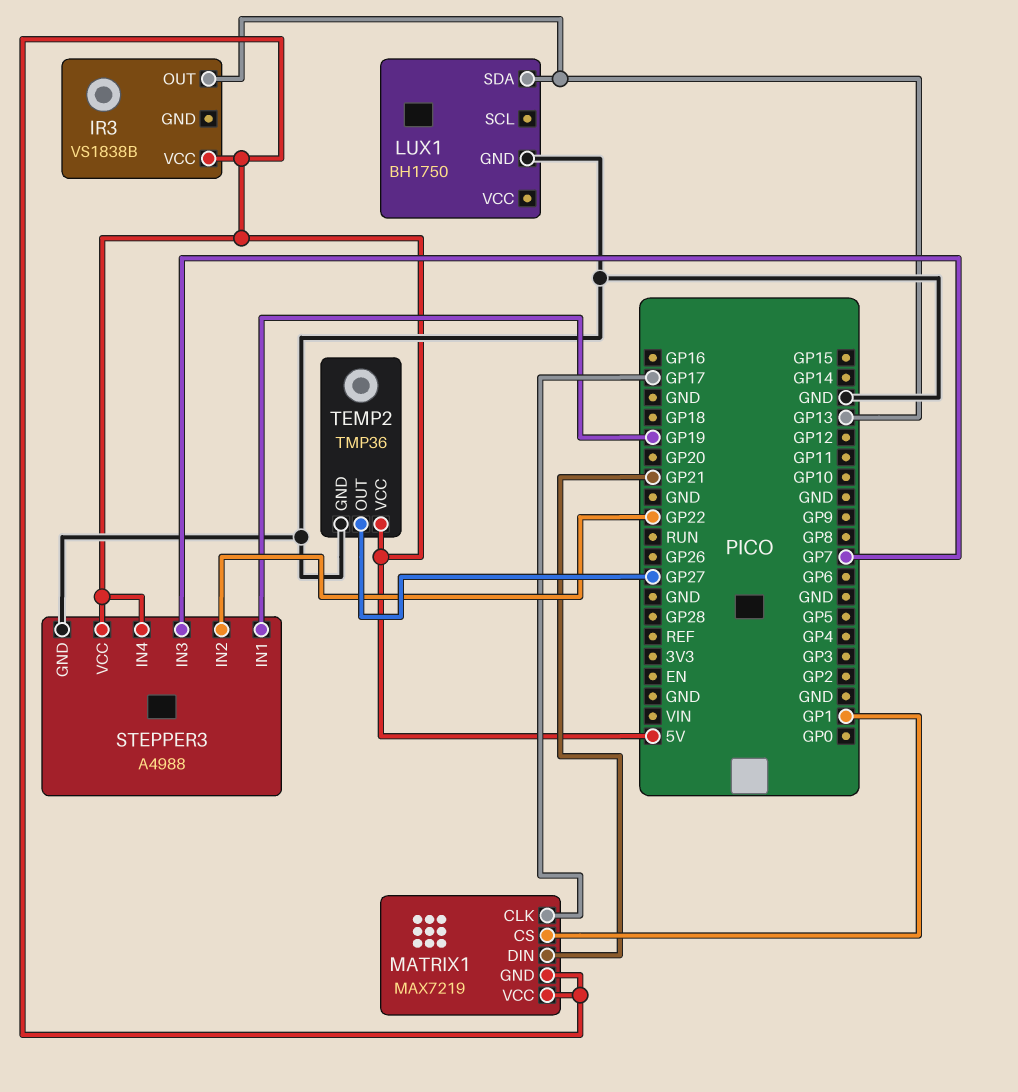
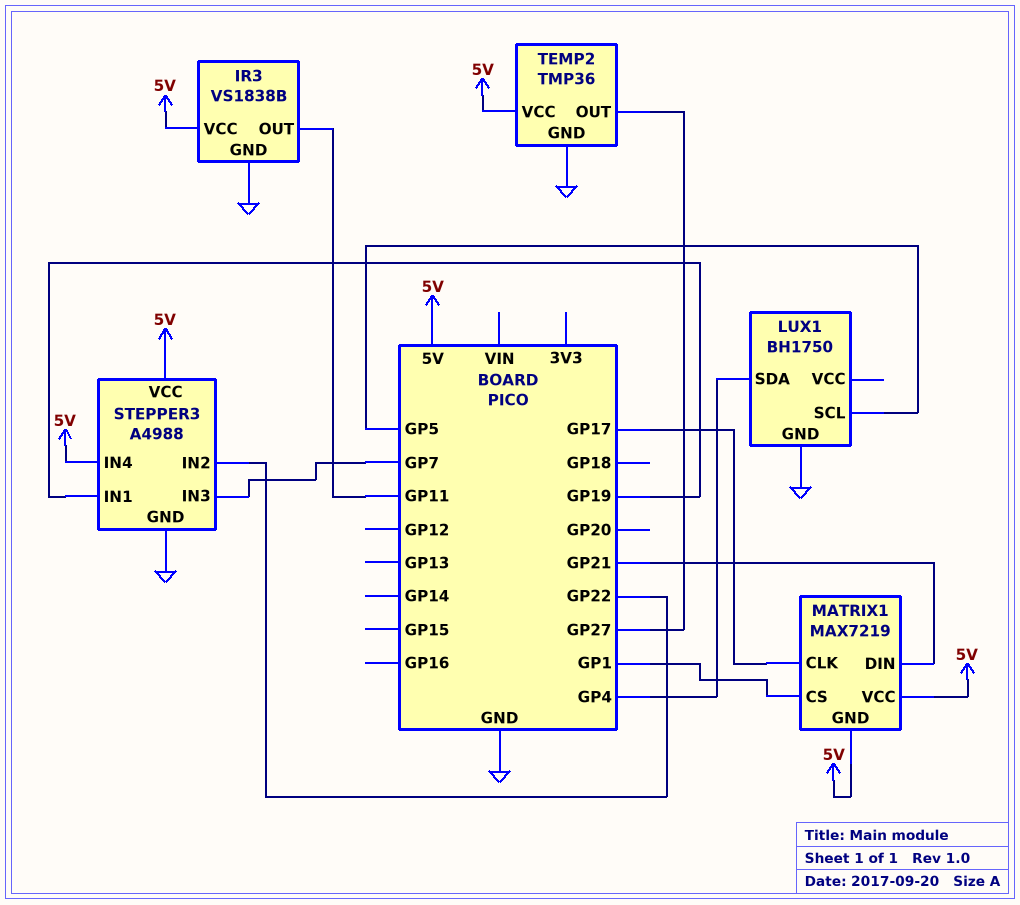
IR3 pin GND: none -> GND
IR3 pin OUT: GP13 -> GP11
LUX1 pin SCL: none -> GP5
LUX1 pin SDA: GP13 -> GP4

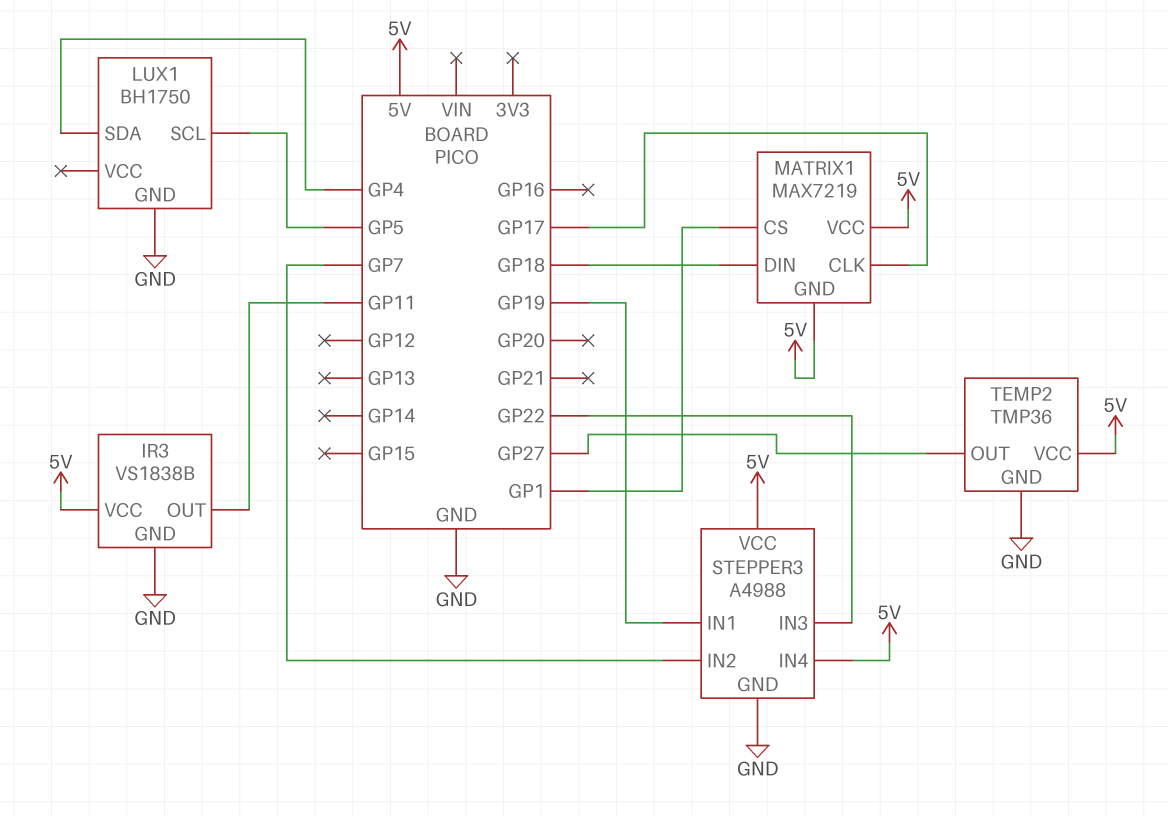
MATRIX1 pin DIN: GP21 -> GP18
STEPPER3 pin IN2: GP22 -> GP7
STEPPER3 pin IN3: GP7 -> GP22

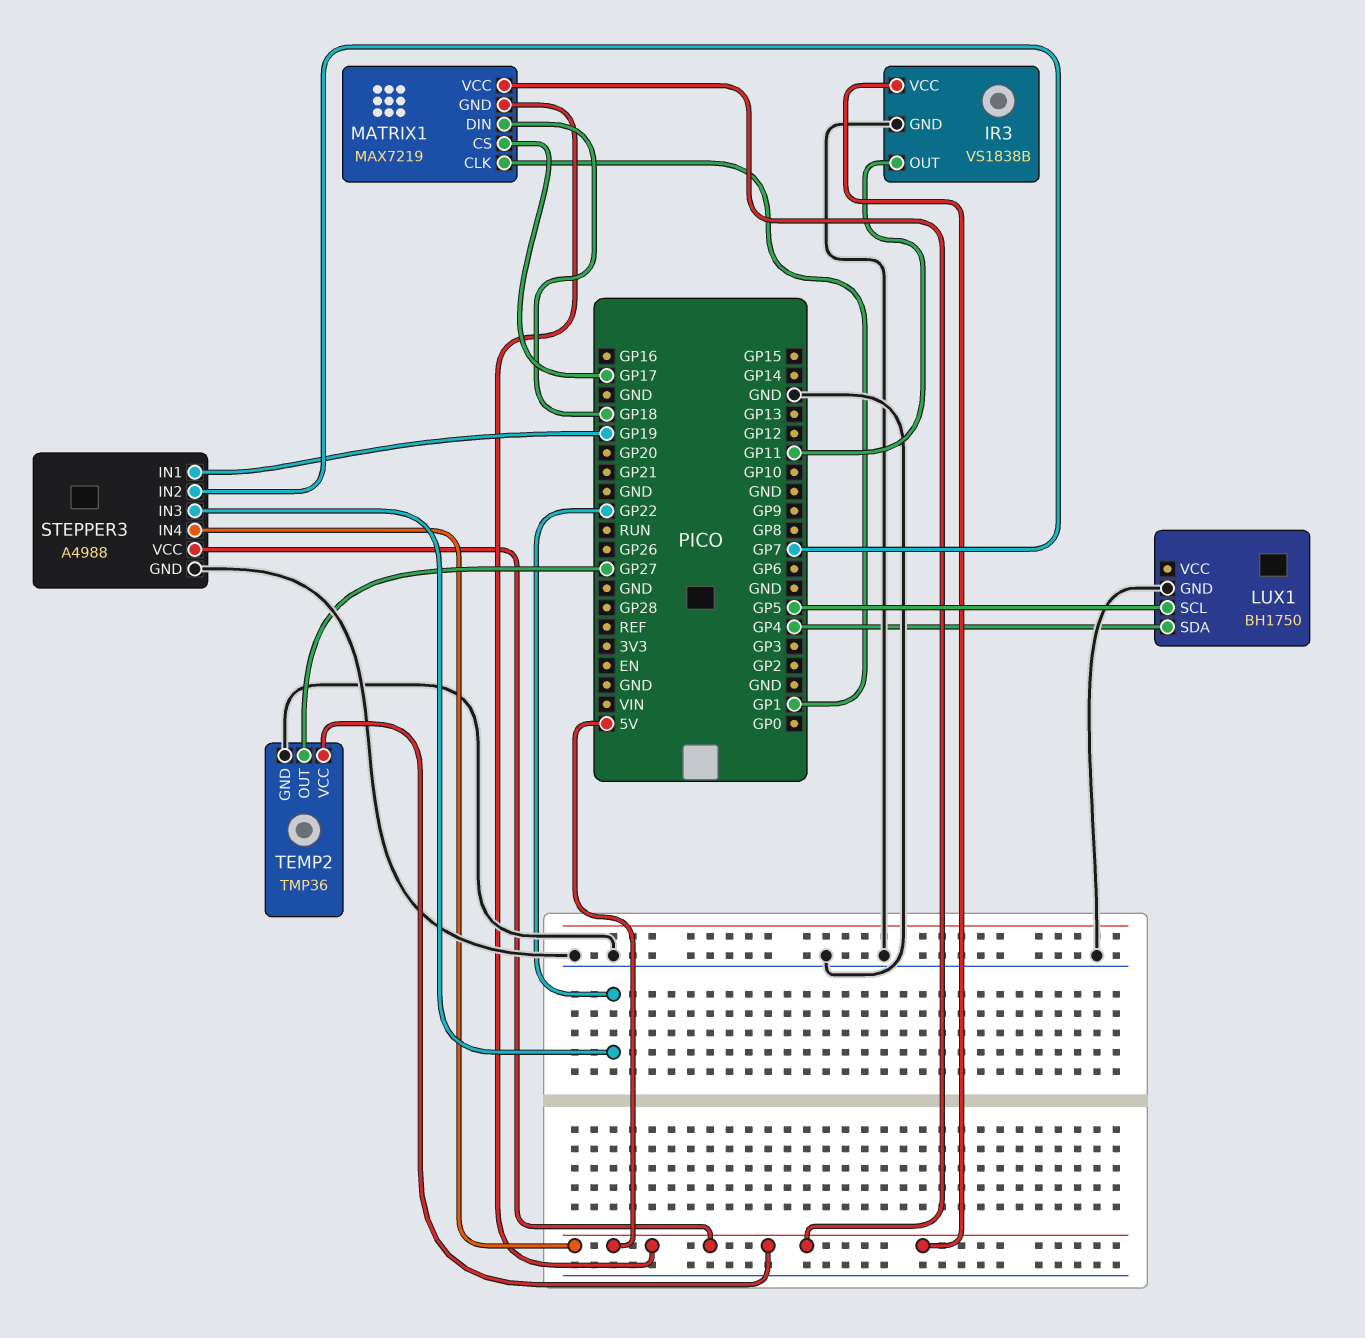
MATRIX1 pin CLK: GP17 -> GP1
MATRIX1 pin CS: GP1 -> GP17

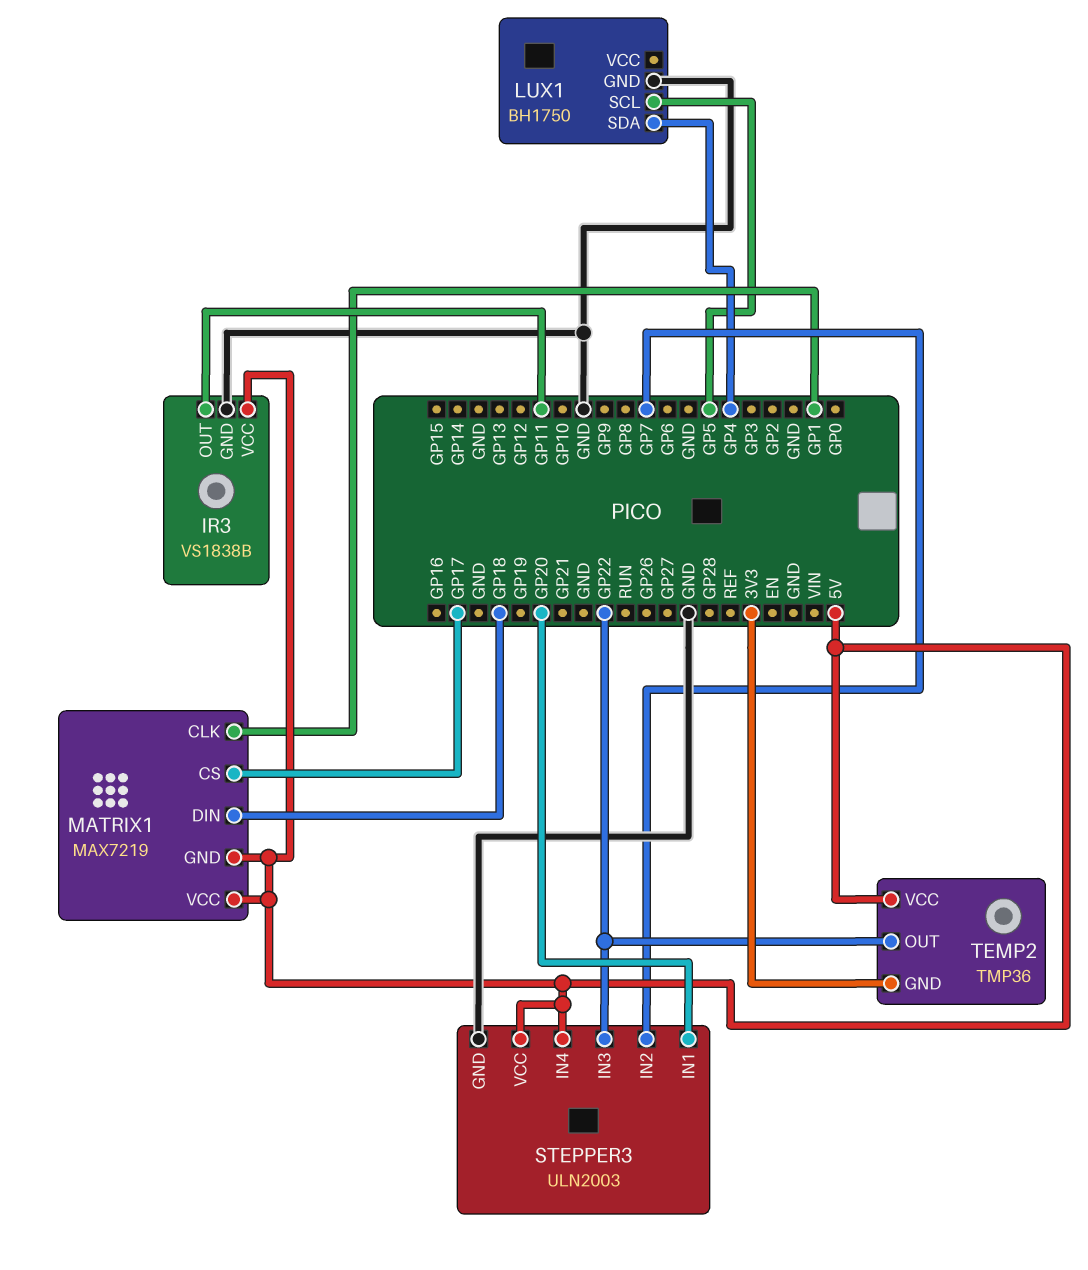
STEPPER3: A4988 -> ULN2003
STEPPER3 pin IN1: GP19 -> GP20
TEMP2 pin GND: GND -> 3V3
TEMP2 pin OUT: GP27 -> GP22

